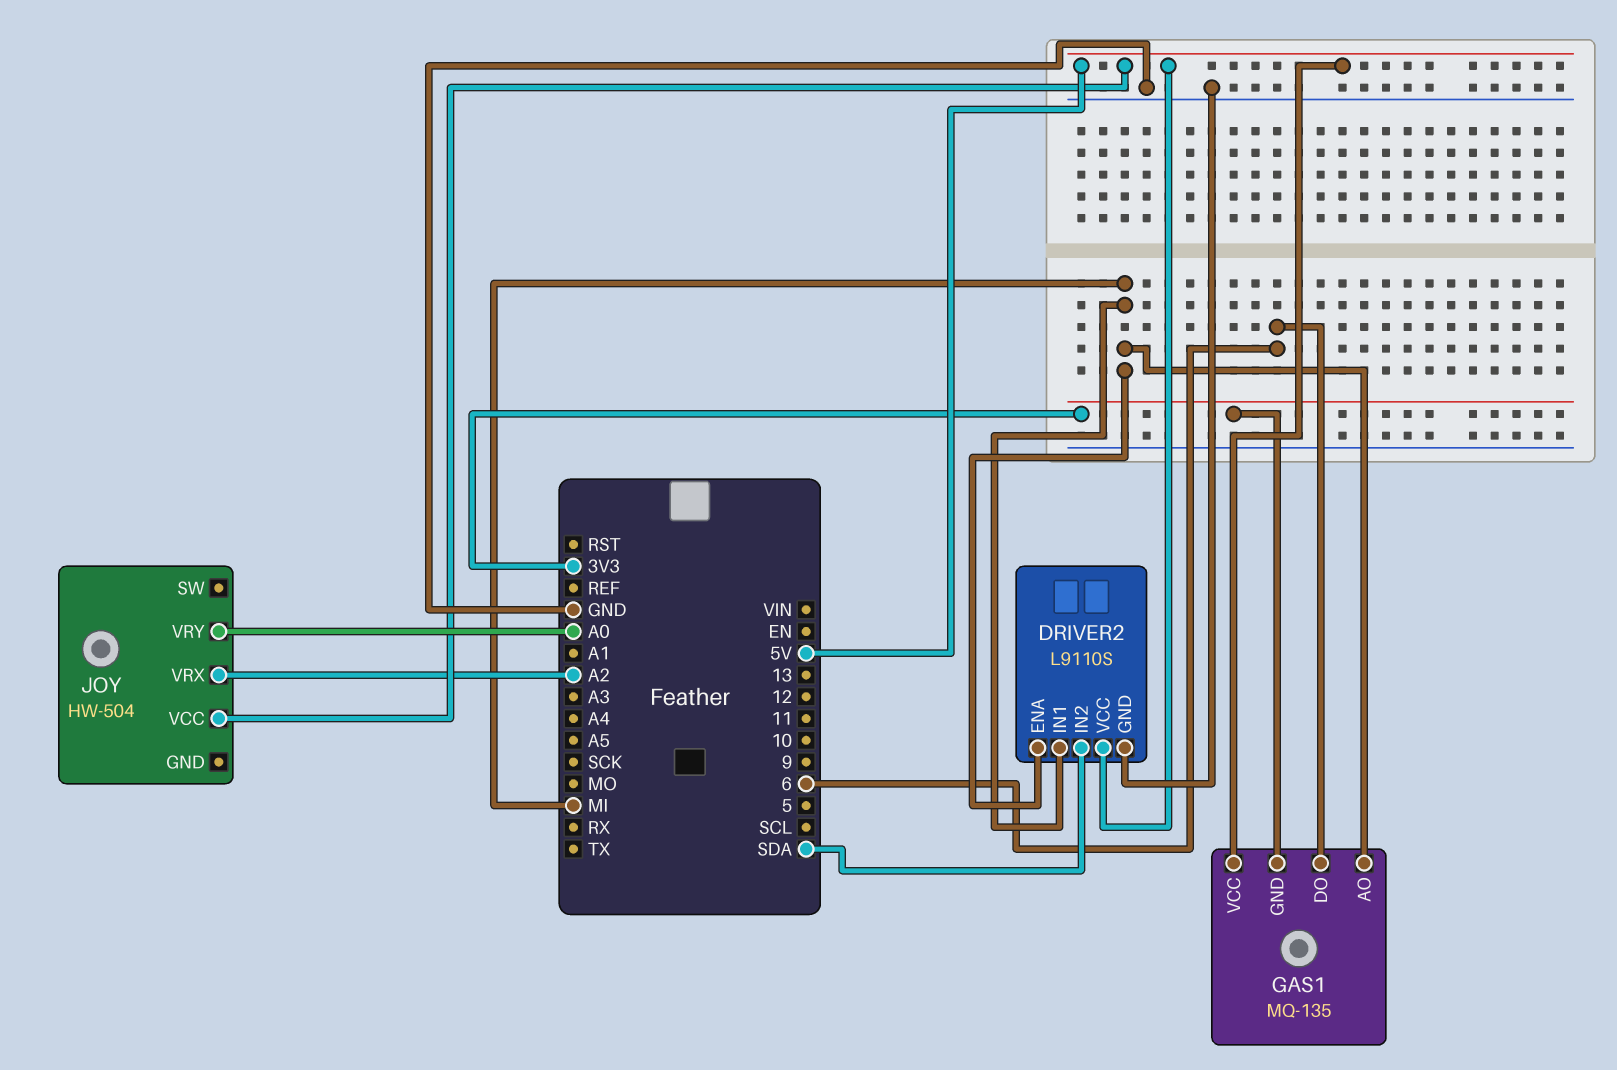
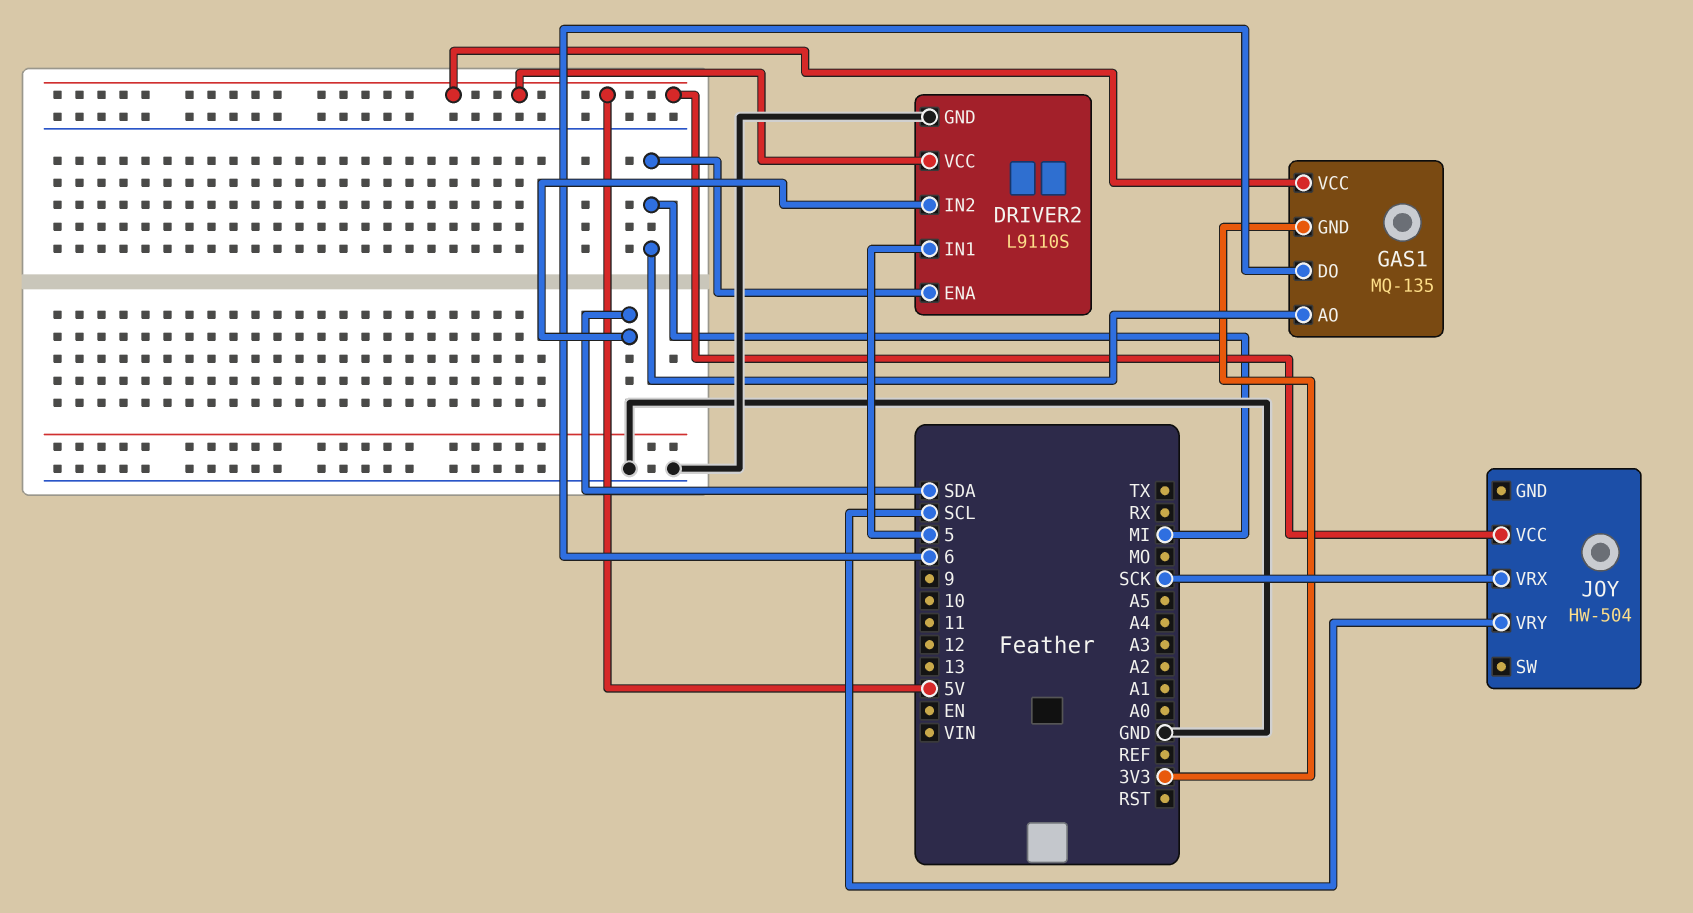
DRIVER2 pin IN1: MI -> 5
JOY pin VRX: A2 -> SCK
JOY pin VRY: A0 -> SCL

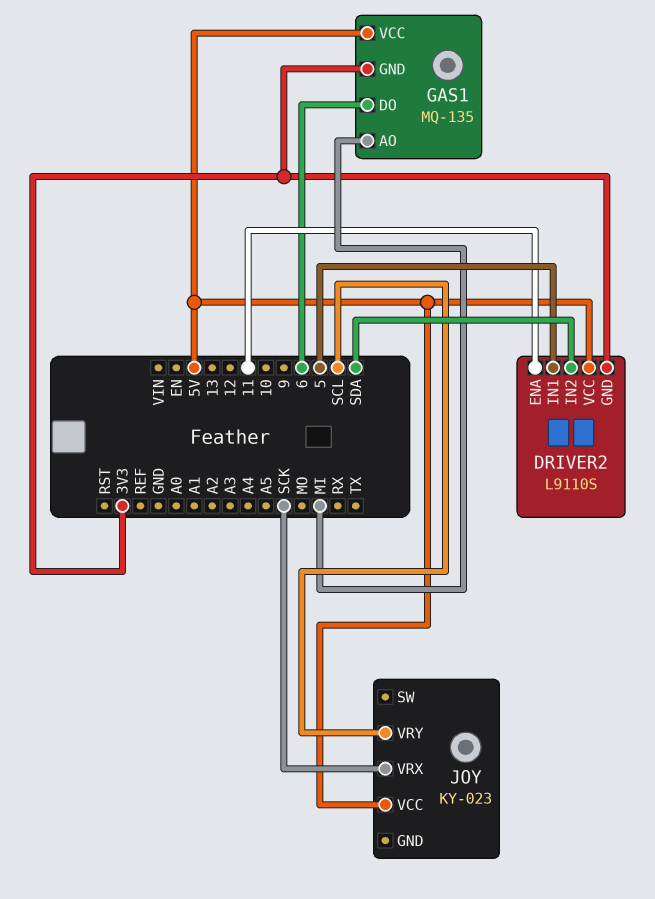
DRIVER2 pin ENA: MI -> 11
DRIVER2 pin GND: GND -> 3V3
JOY: HW-504 -> KY-023

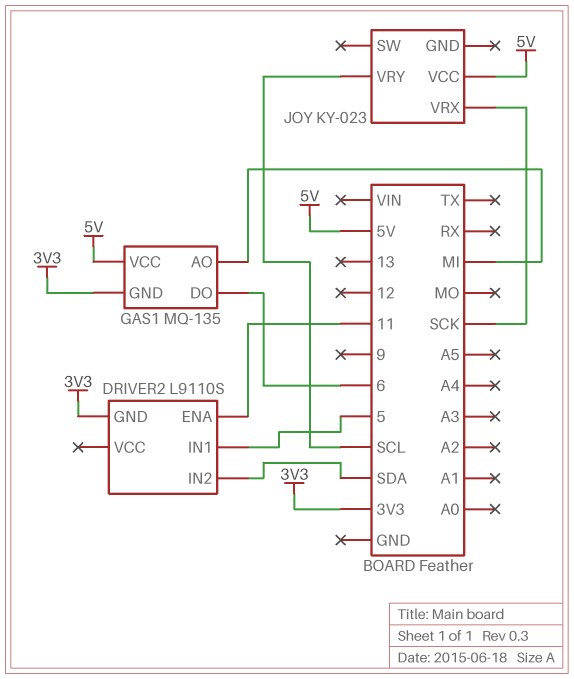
DRIVER2 pin VCC: 5V -> none

